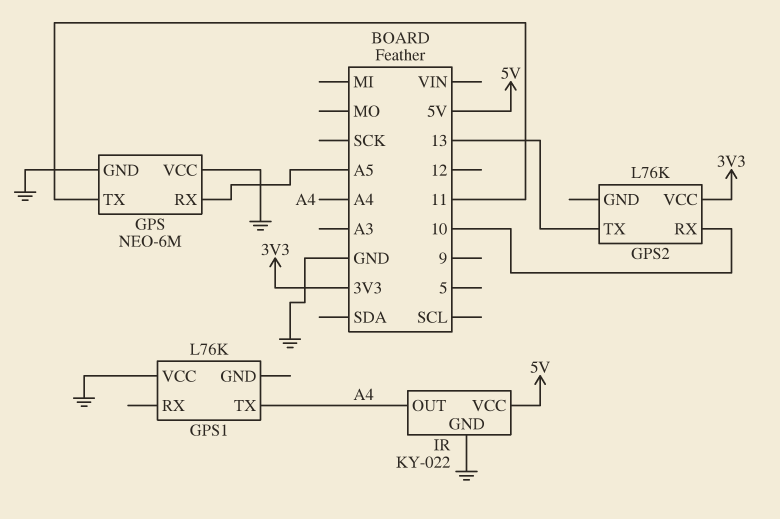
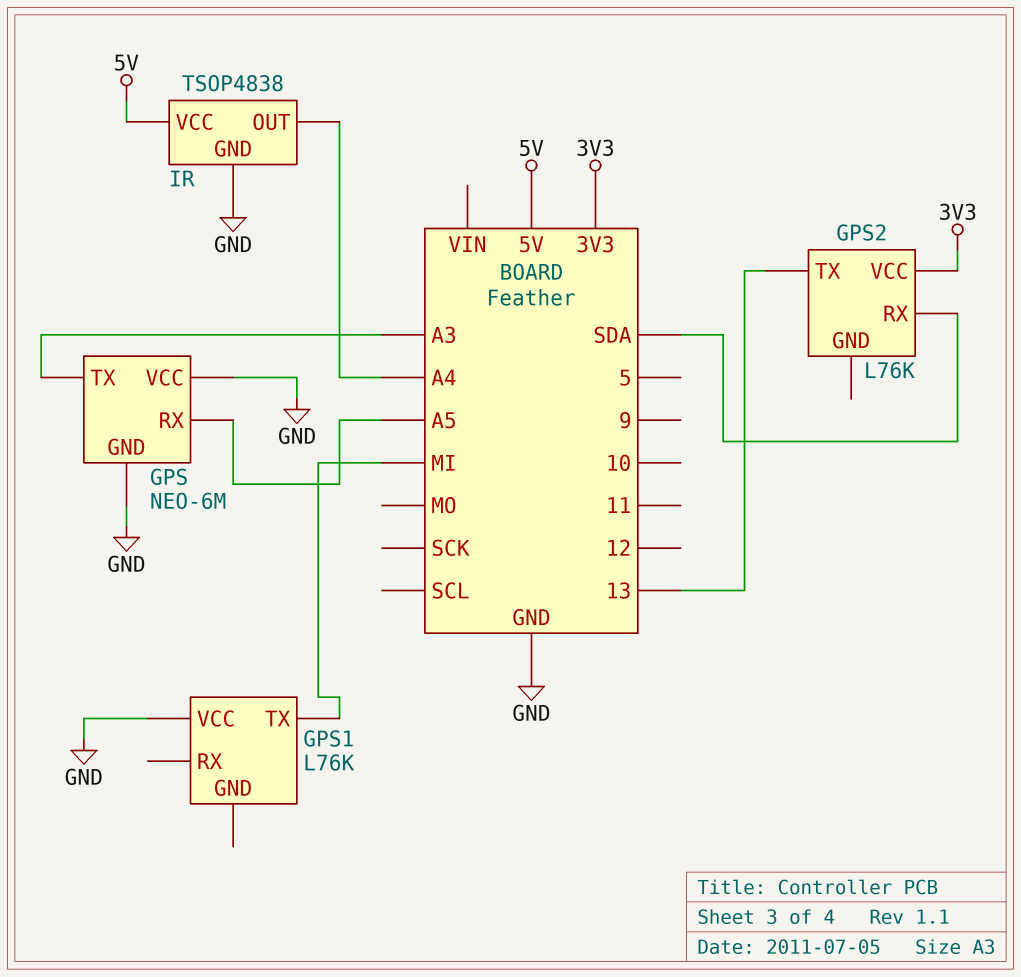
GPS pin TX: 11 -> A3
GPS1 pin TX: A4 -> MI
GPS2 pin RX: 10 -> SDA
IR: KY-022 -> TSOP4838

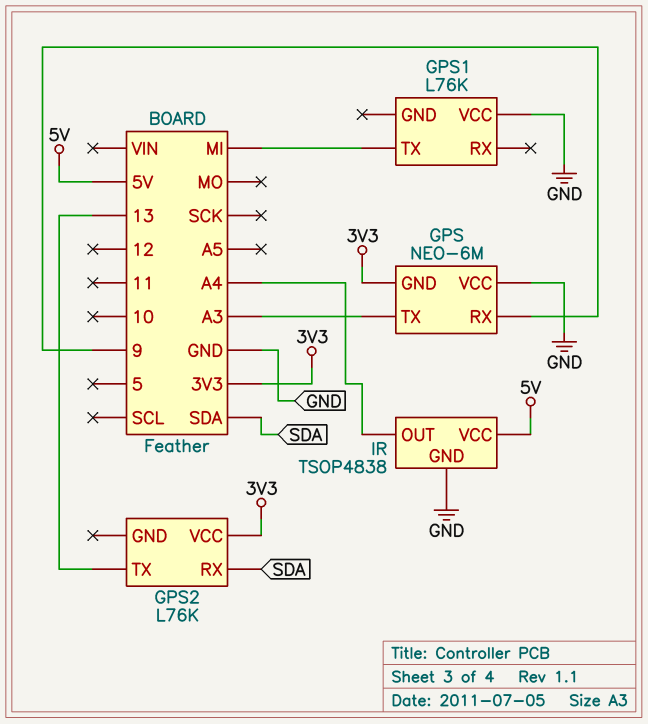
GPS pin GND: GND -> 3V3
GPS pin RX: A5 -> 9

